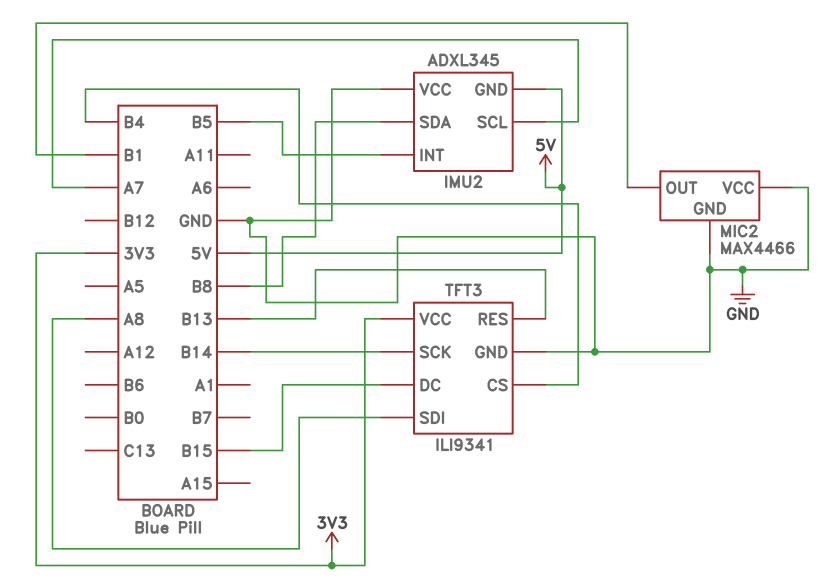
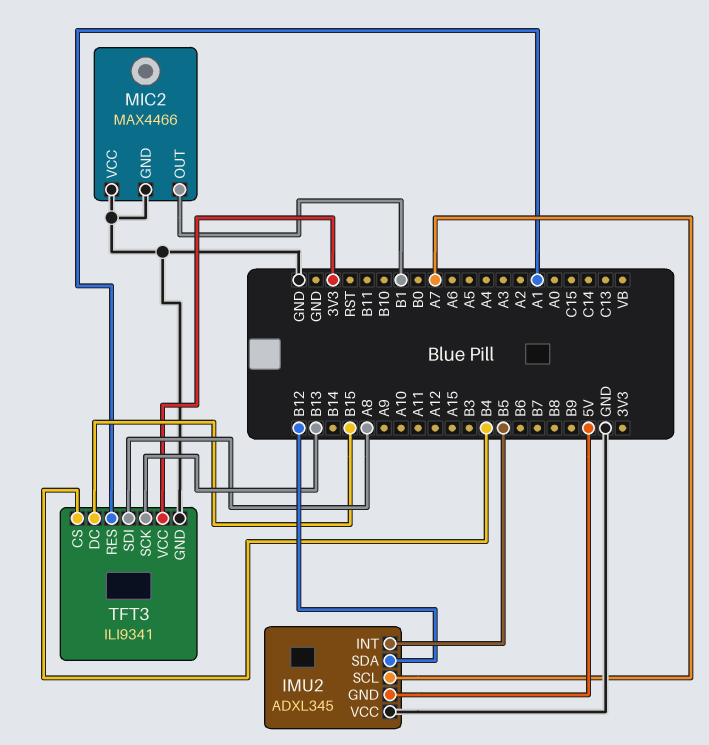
IMU2 pin SDA: B8 -> B12
TFT3 pin RES: B13 -> A1
TFT3 pin SCK: B14 -> B13

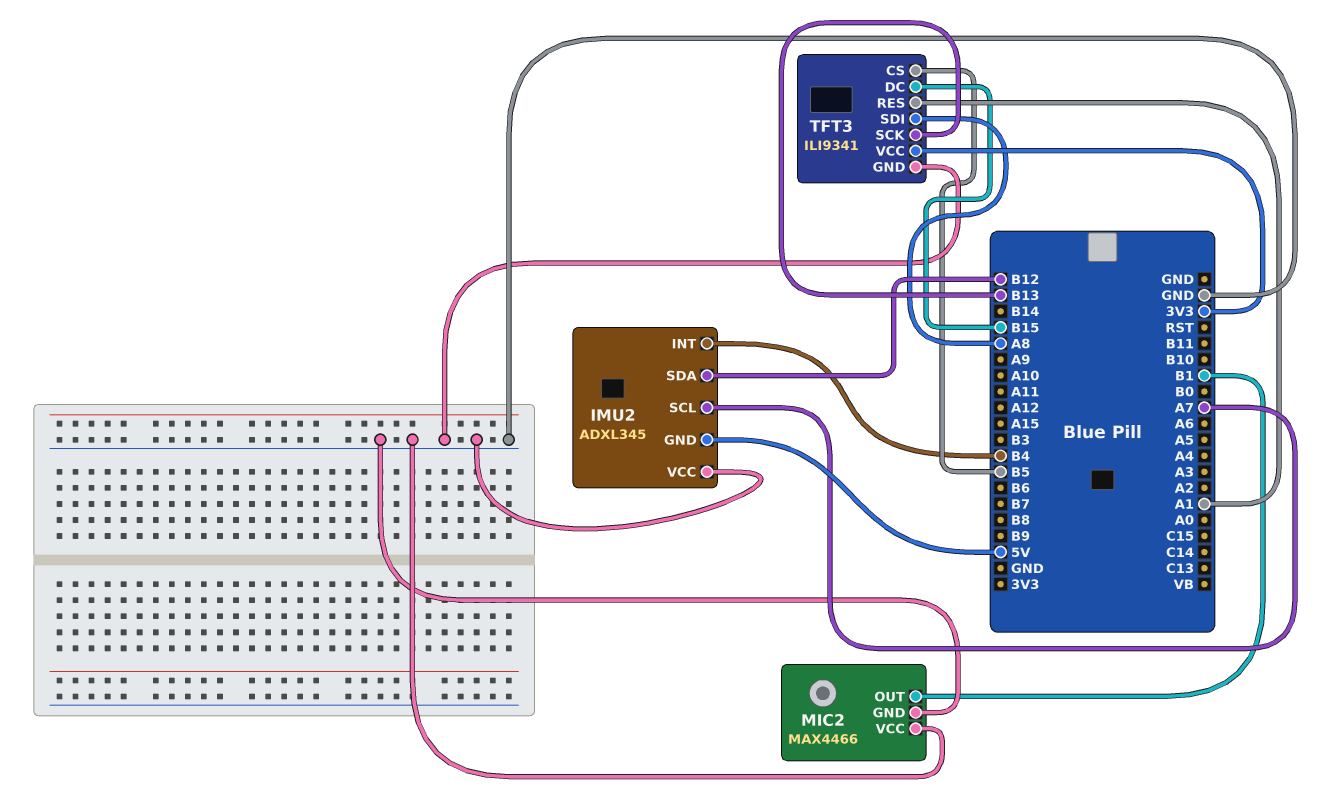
IMU2 pin INT: B5 -> B4
TFT3 pin CS: B4 -> B5

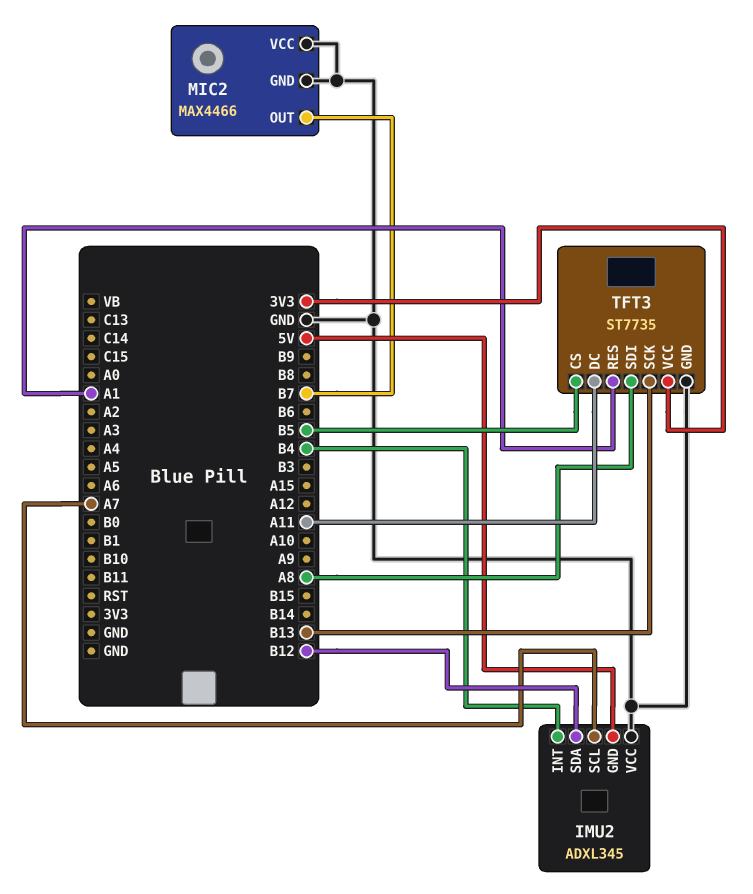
MIC2 pin OUT: B1 -> B7
TFT3: ILI9341 -> ST7735
TFT3 pin DC: B15 -> A11

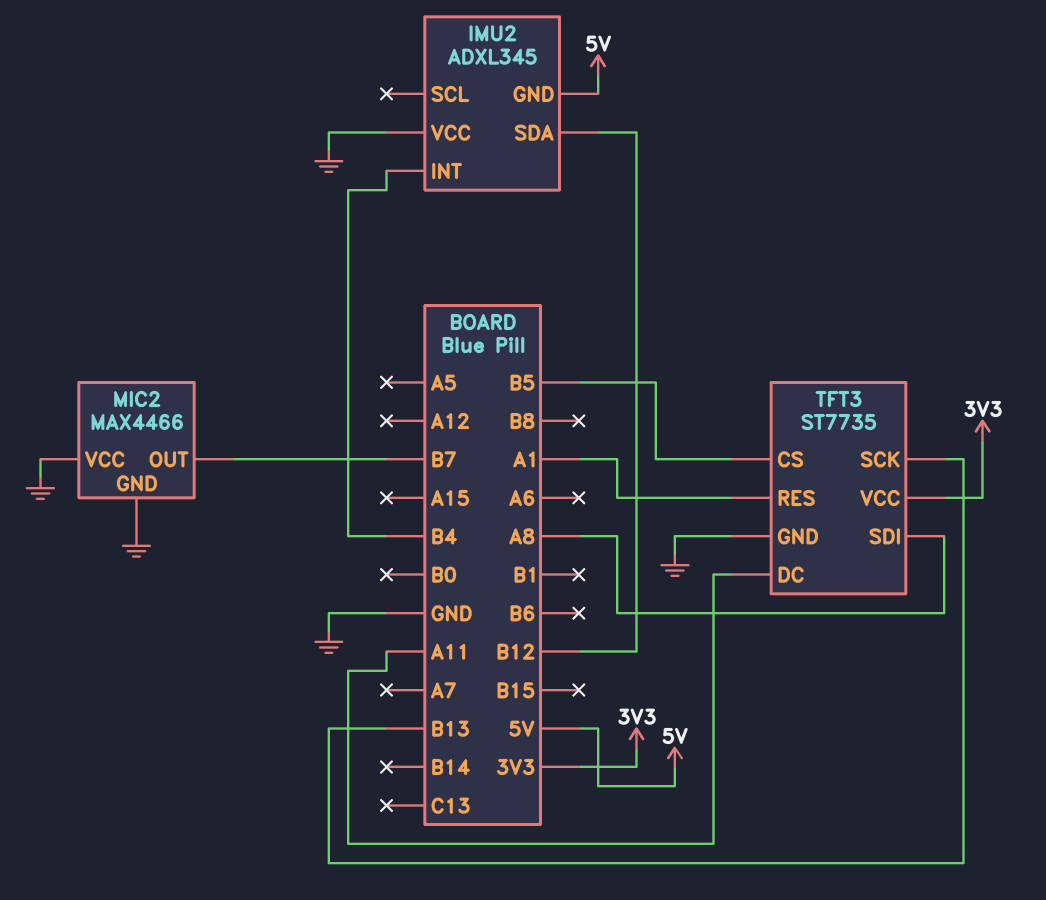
IMU2 pin SCL: A7 -> none

